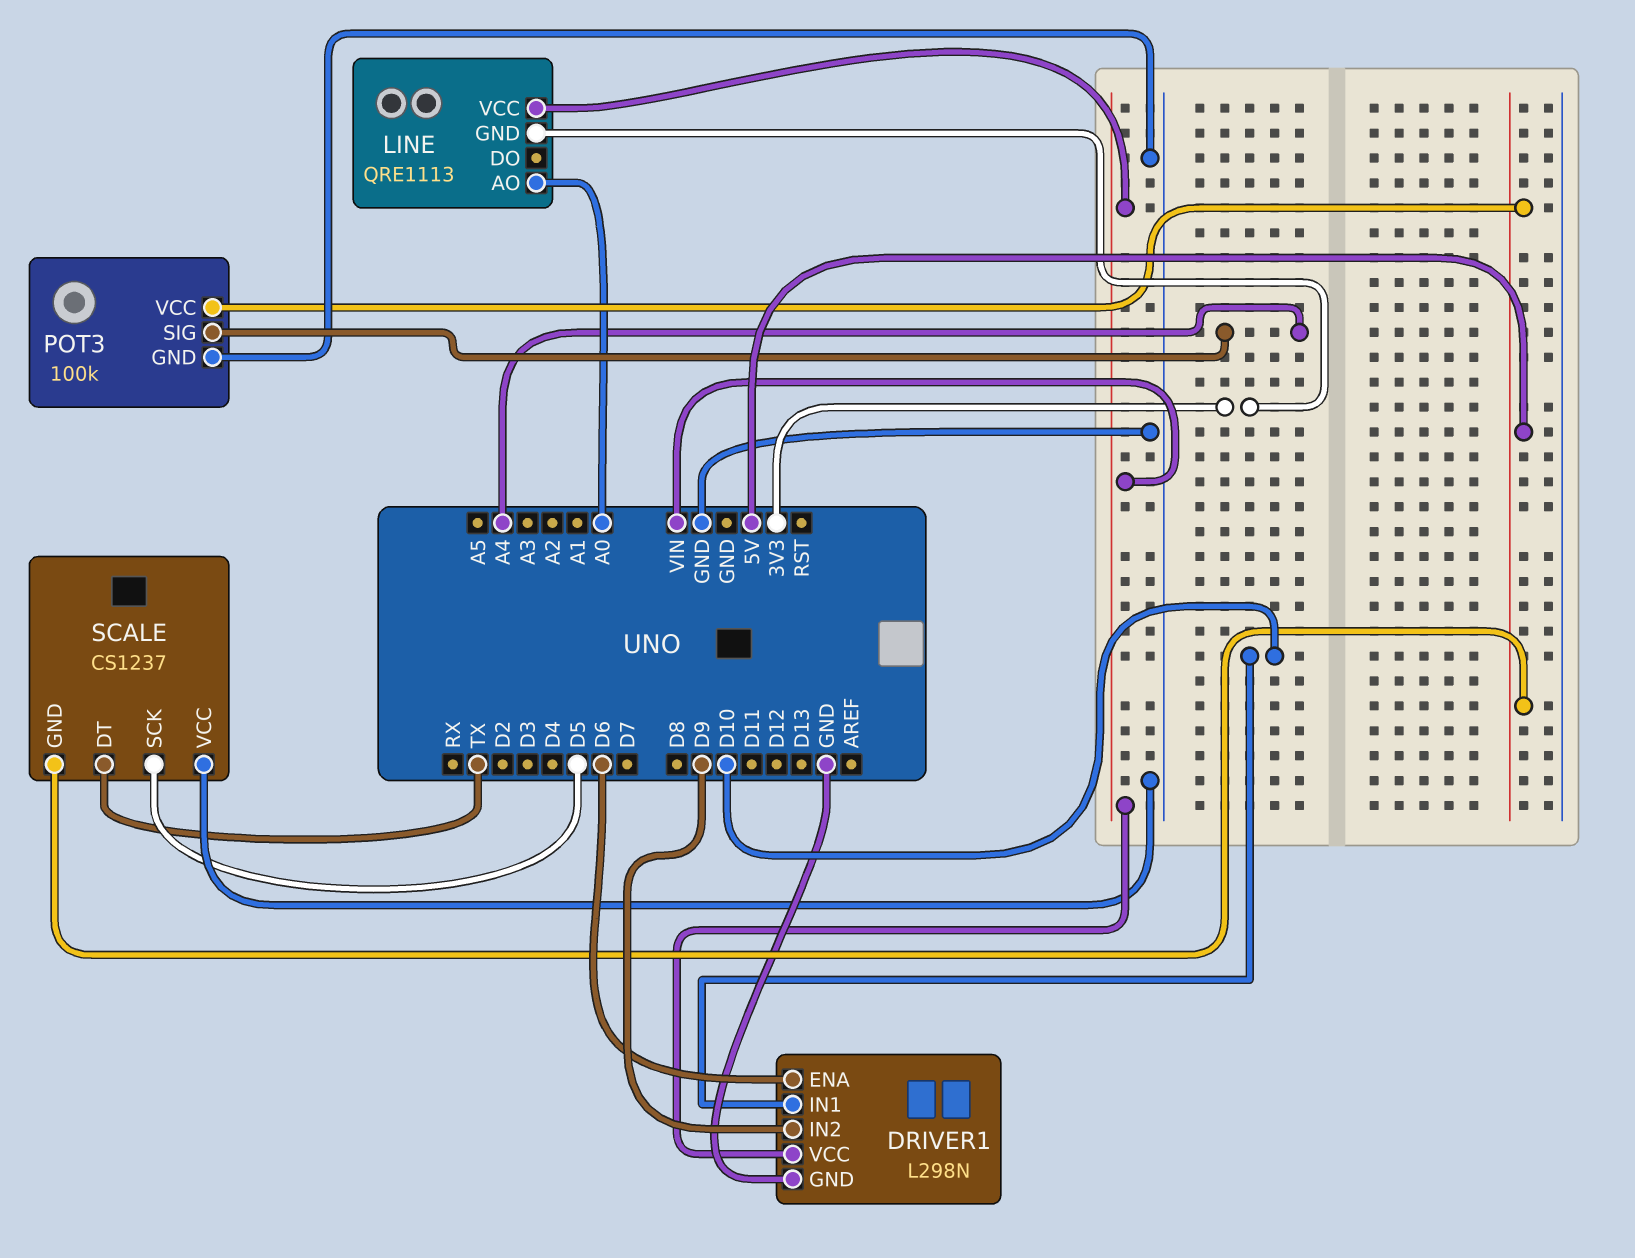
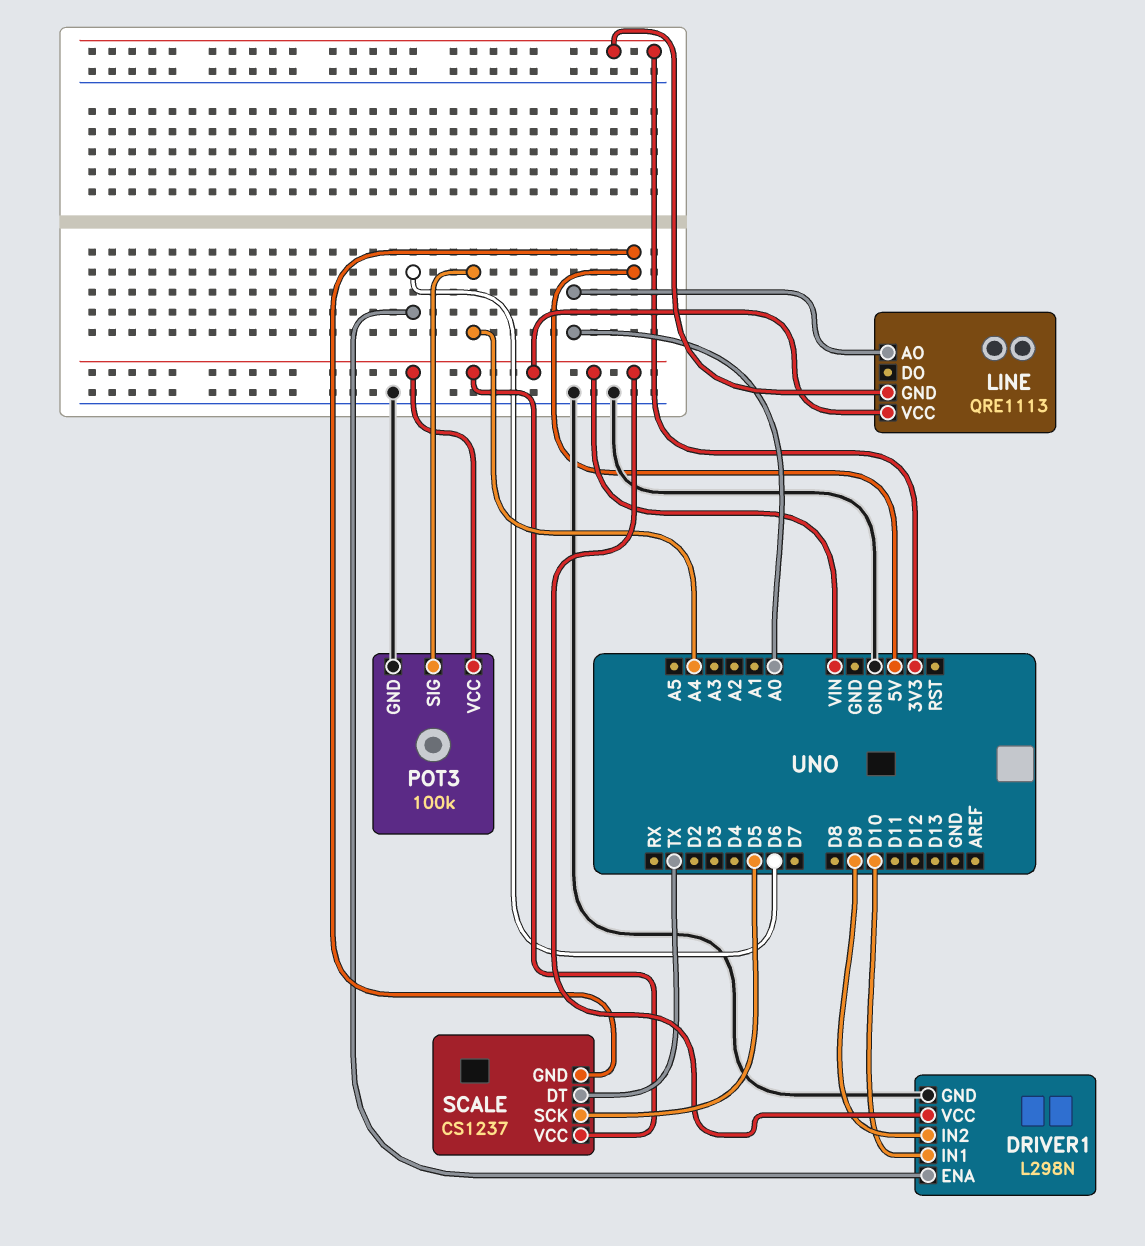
POT3 pin VCC: 5V -> VIN
SCALE pin VCC: GND -> VIN

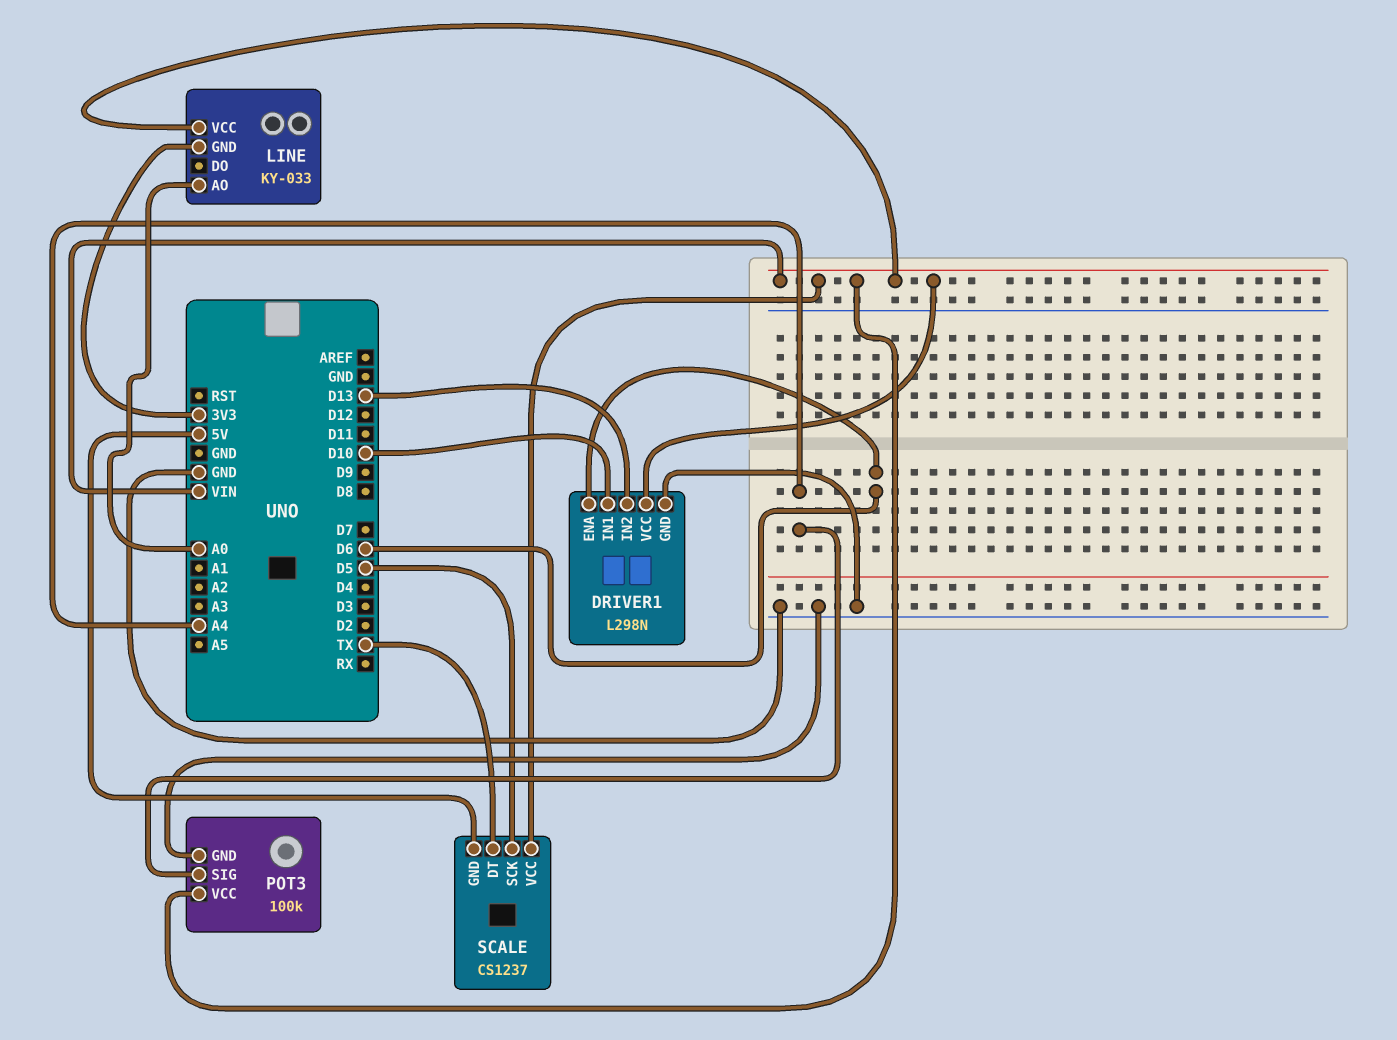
DRIVER1 pin IN2: D9 -> D13
LINE: QRE1113 -> KY-033

